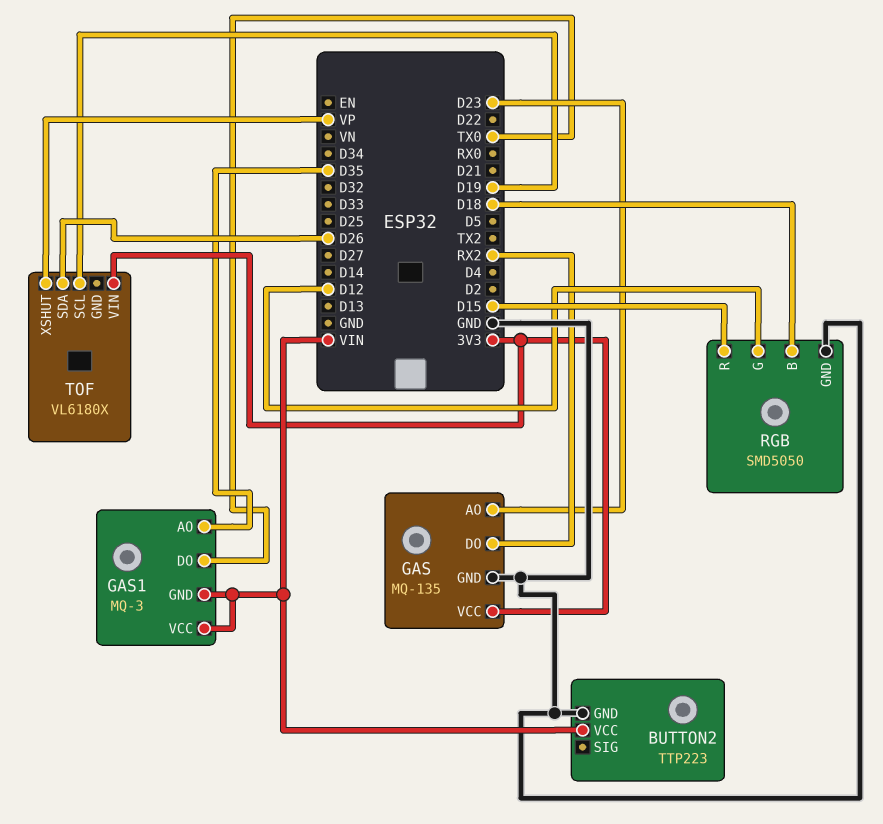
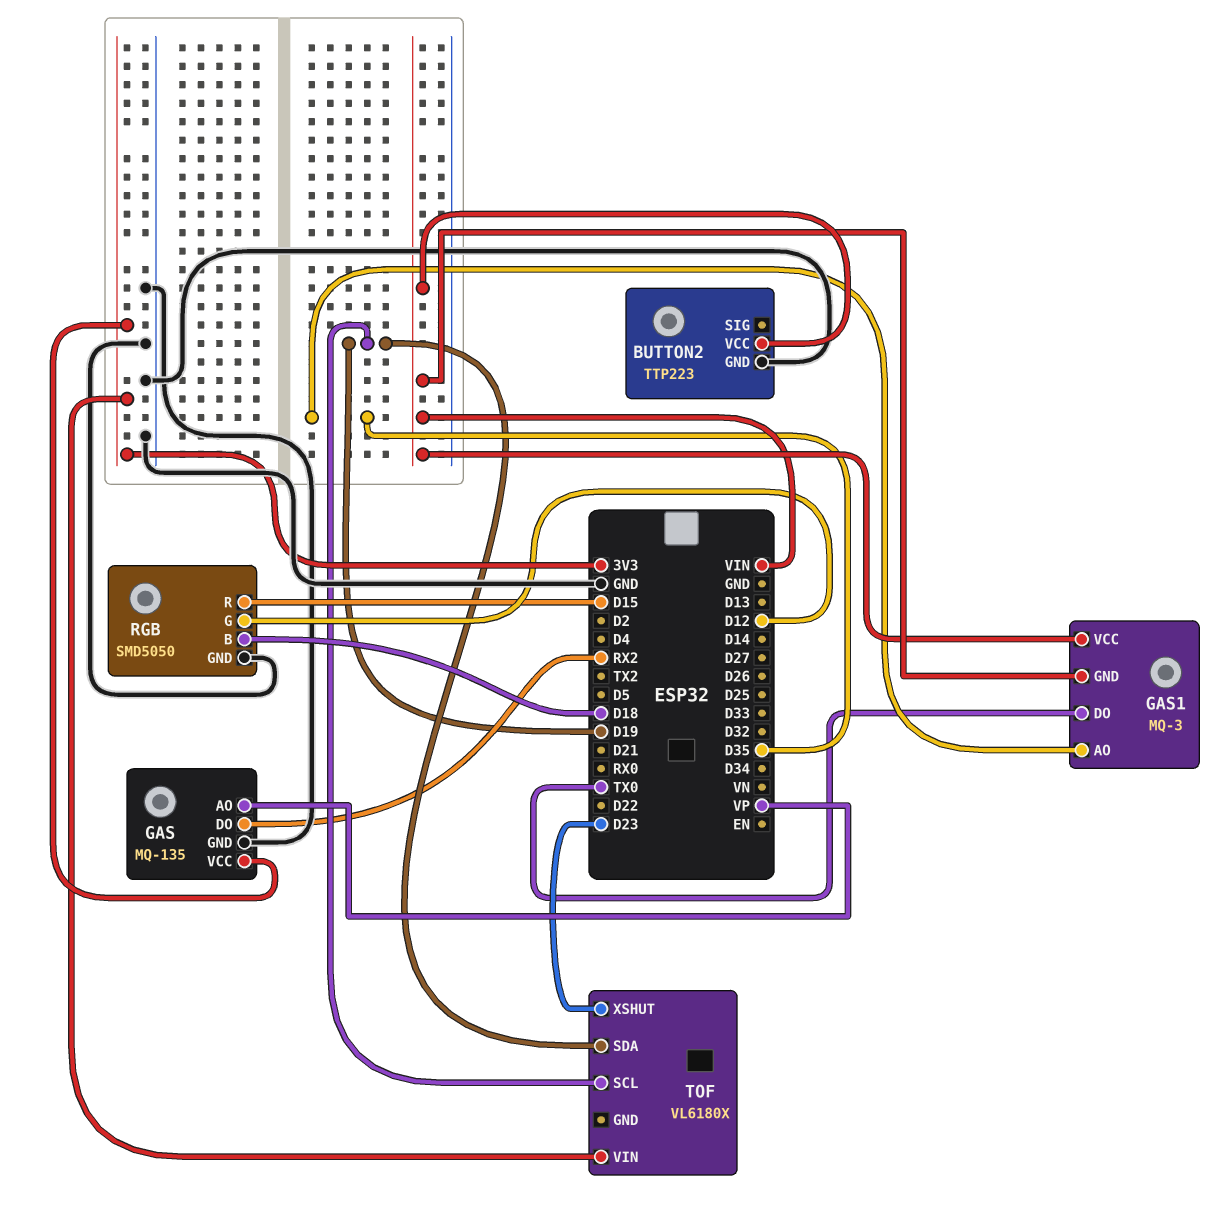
GAS pin AO: D23 -> VP
TOF pin SDA: D26 -> D19
TOF pin XSHUT: VP -> D23

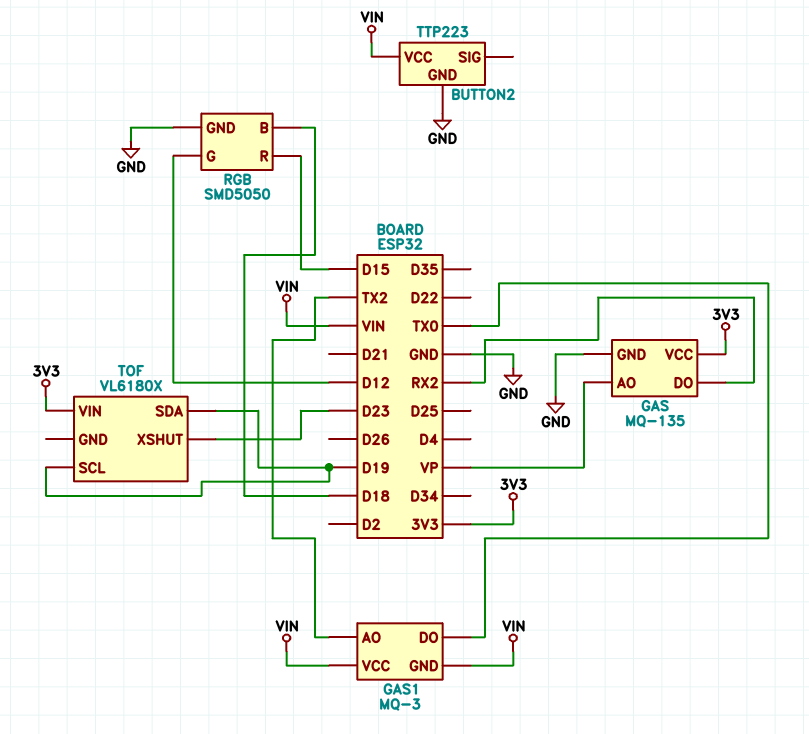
GAS1 pin AO: D35 -> TX2

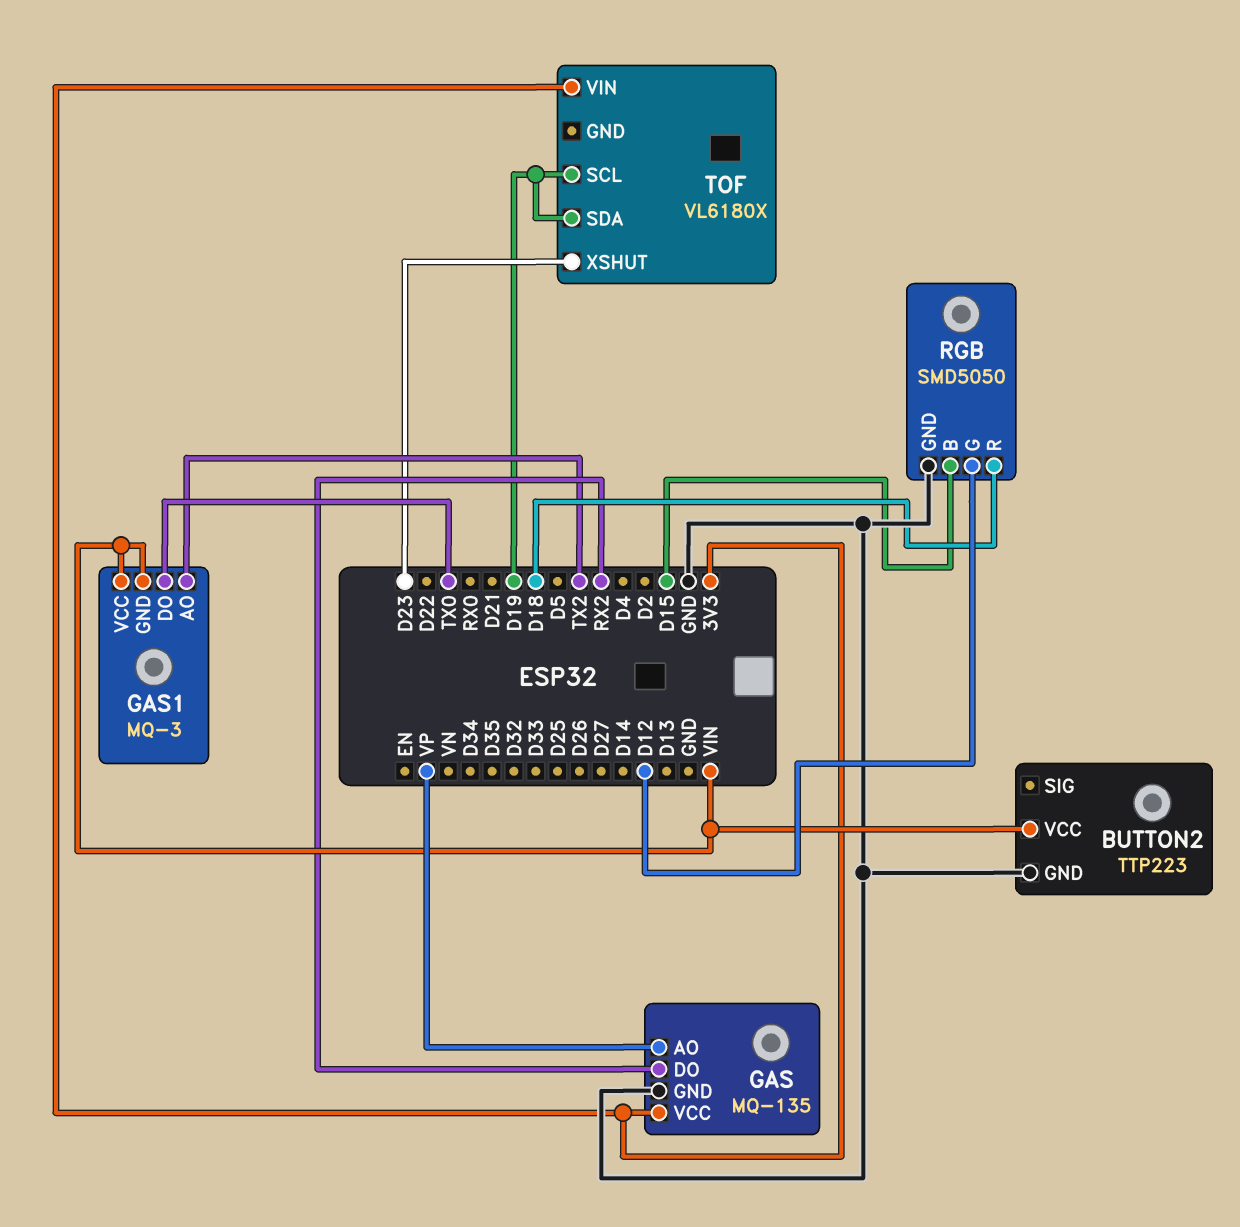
RGB pin B: D18 -> D15
RGB pin R: D15 -> D18

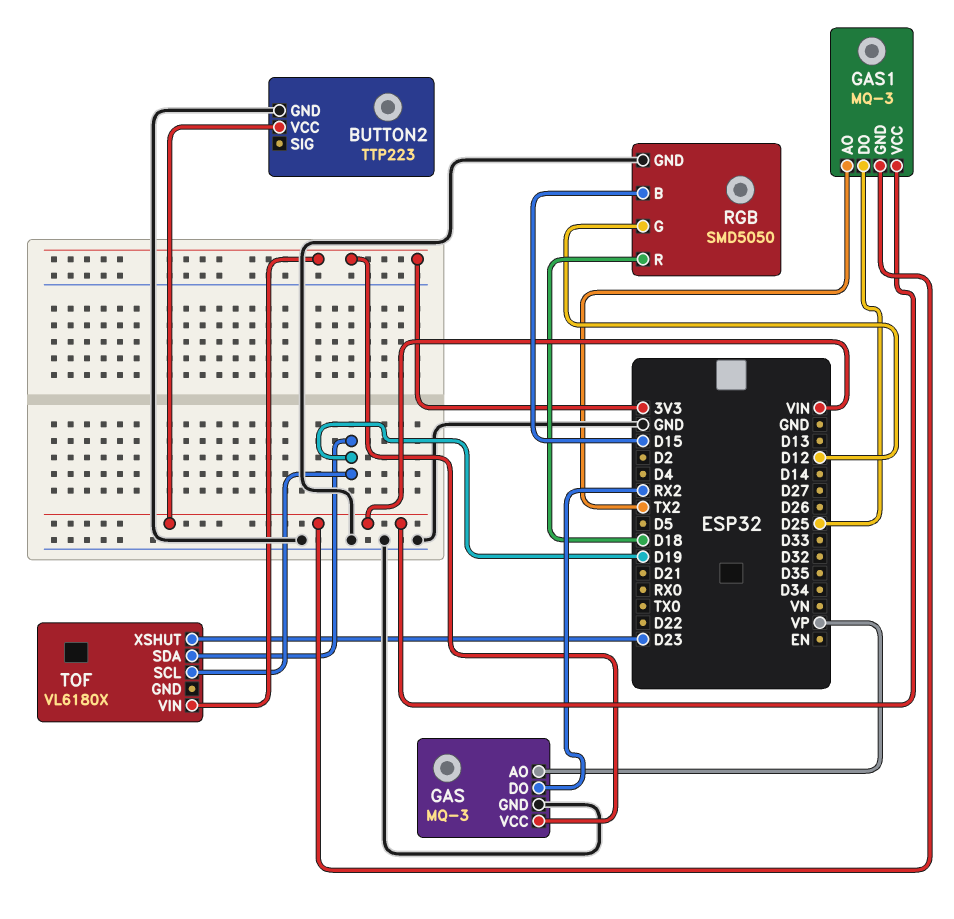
GAS: MQ-135 -> MQ-3
GAS1 pin DO: TX0 -> D25

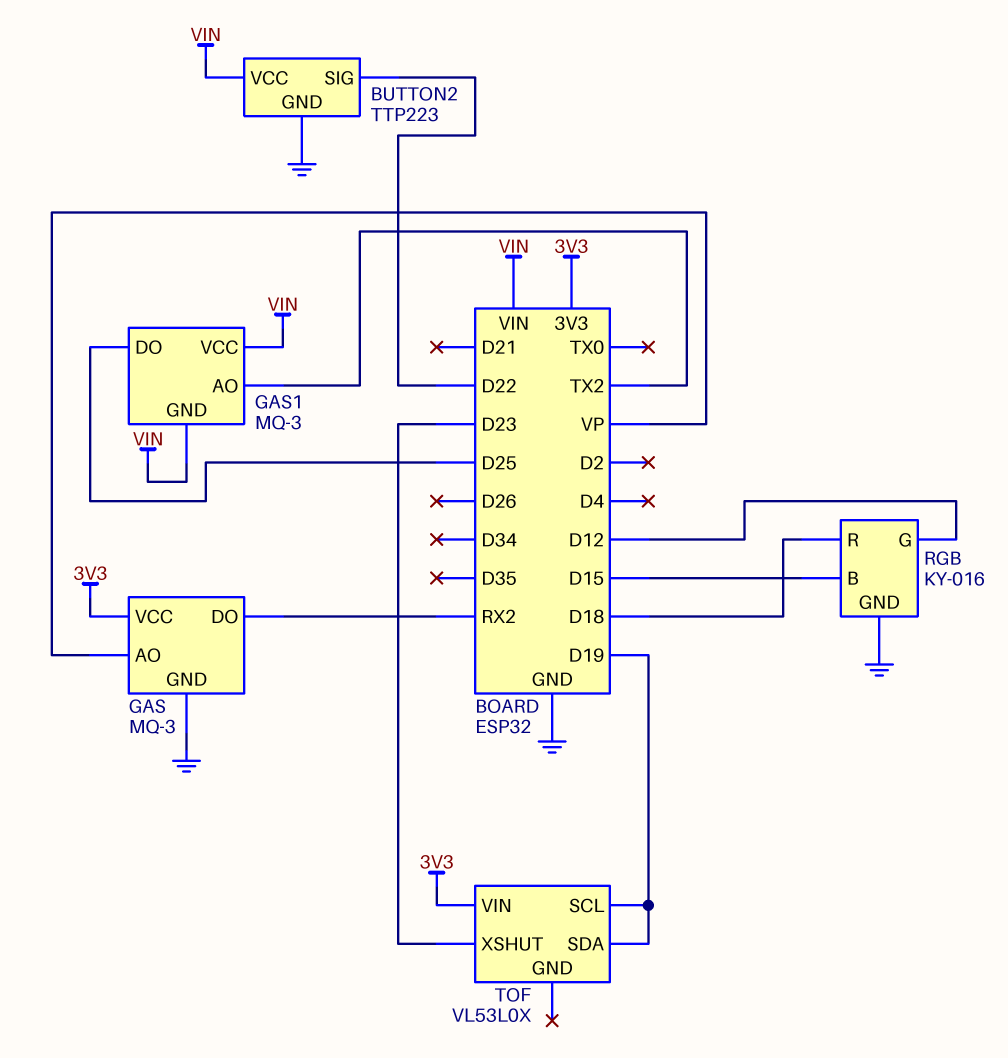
BUTTON2 pin SIG: none -> D22
RGB: SMD5050 -> KY-016
TOF: VL6180X -> VL53L0X

